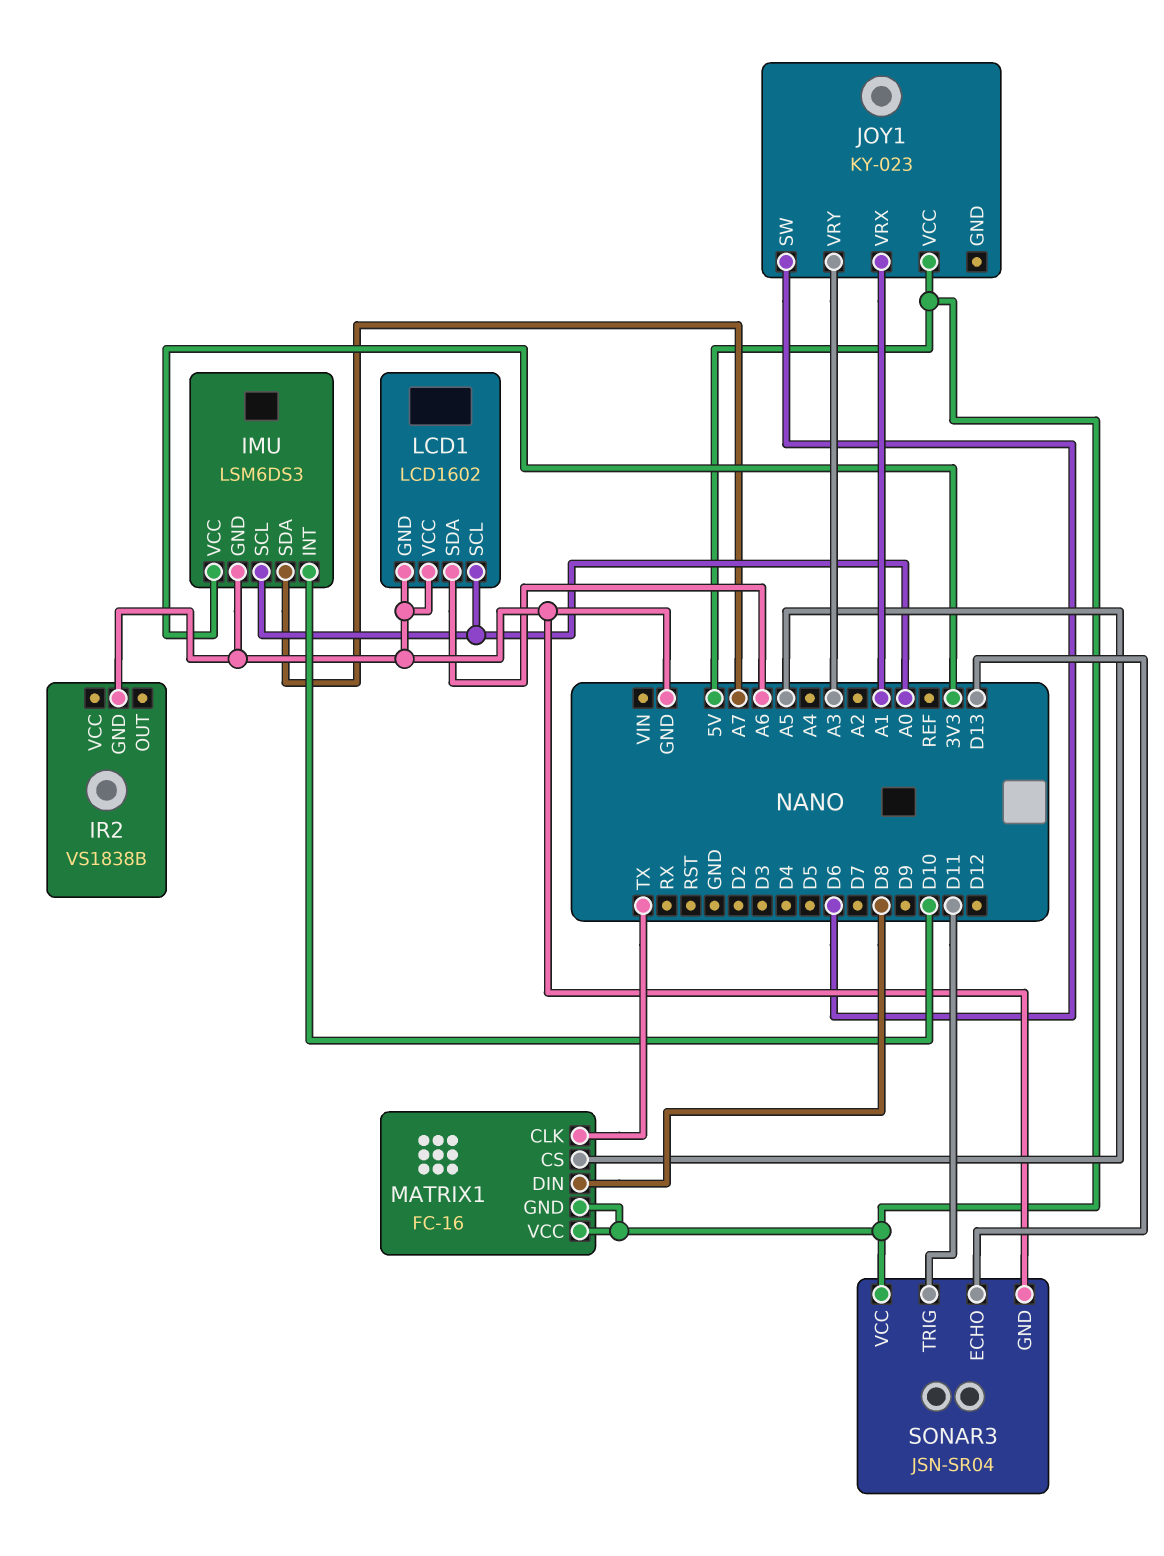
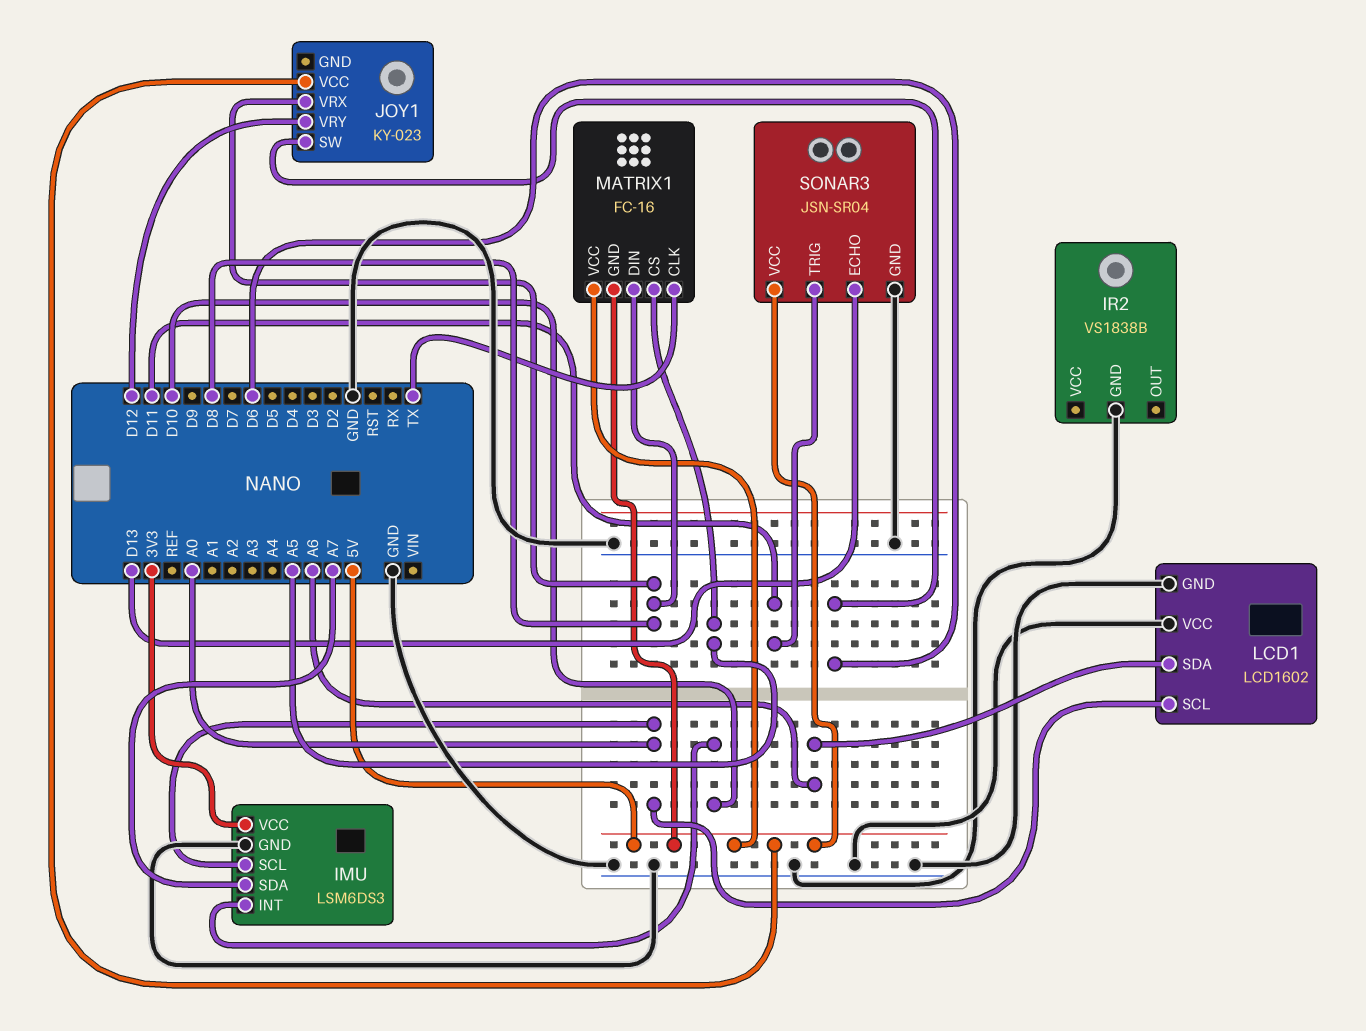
JOY1 pin VRX: A1 -> D8
JOY1 pin VRY: A3 -> D12

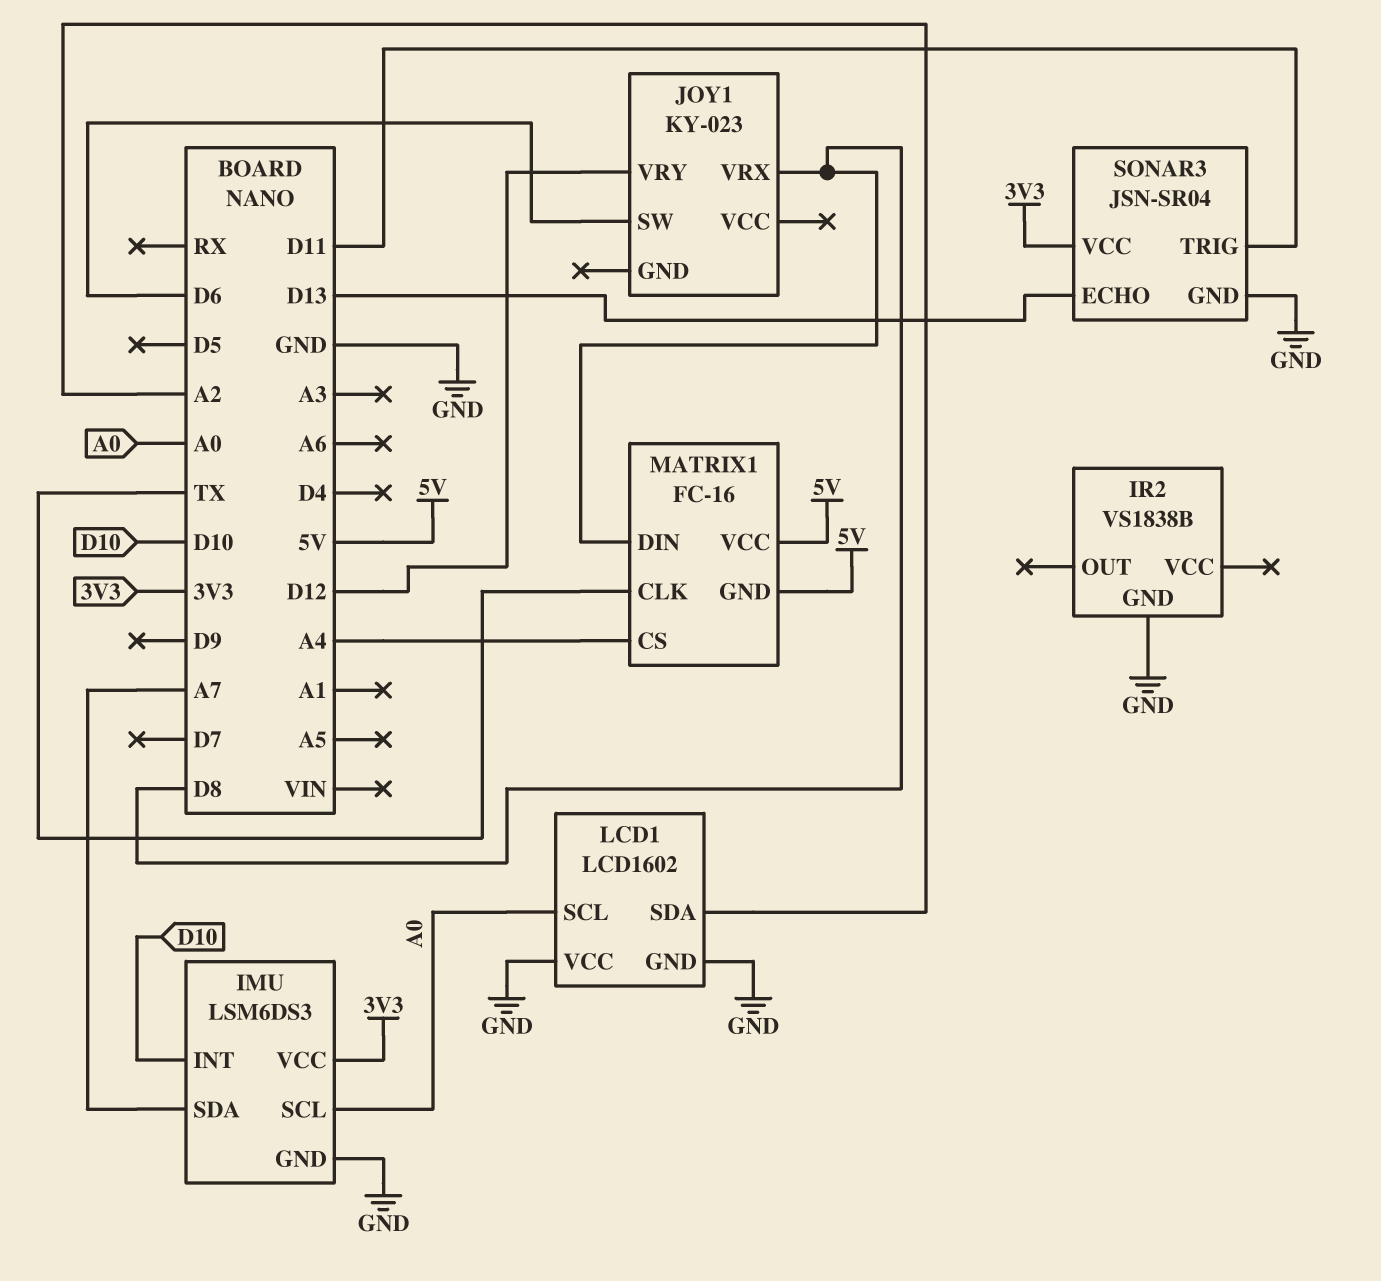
JOY1 pin VCC: 5V -> none
LCD1 pin SDA: A6 -> A2
MATRIX1 pin CS: A5 -> A4
SONAR3 pin VCC: 5V -> 3V3

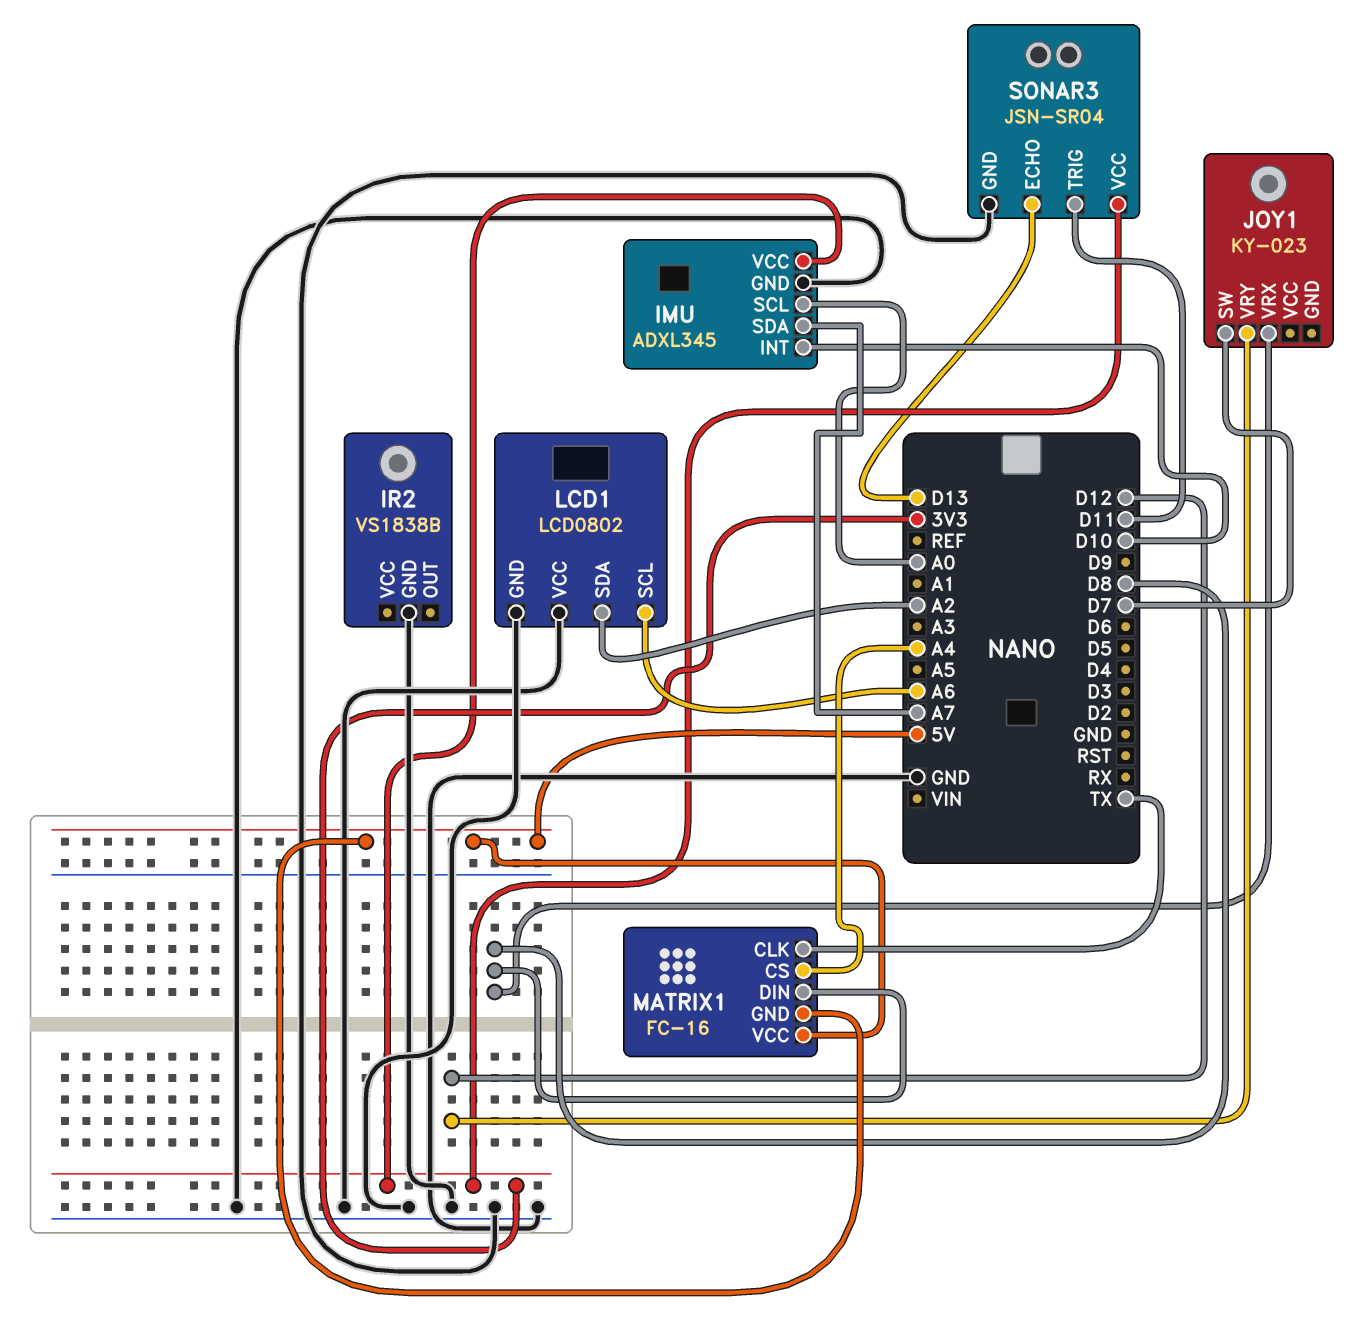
IMU: LSM6DS3 -> ADXL345
JOY1 pin SW: D6 -> D7
LCD1: LCD1602 -> LCD0802
LCD1 pin SCL: A0 -> A6

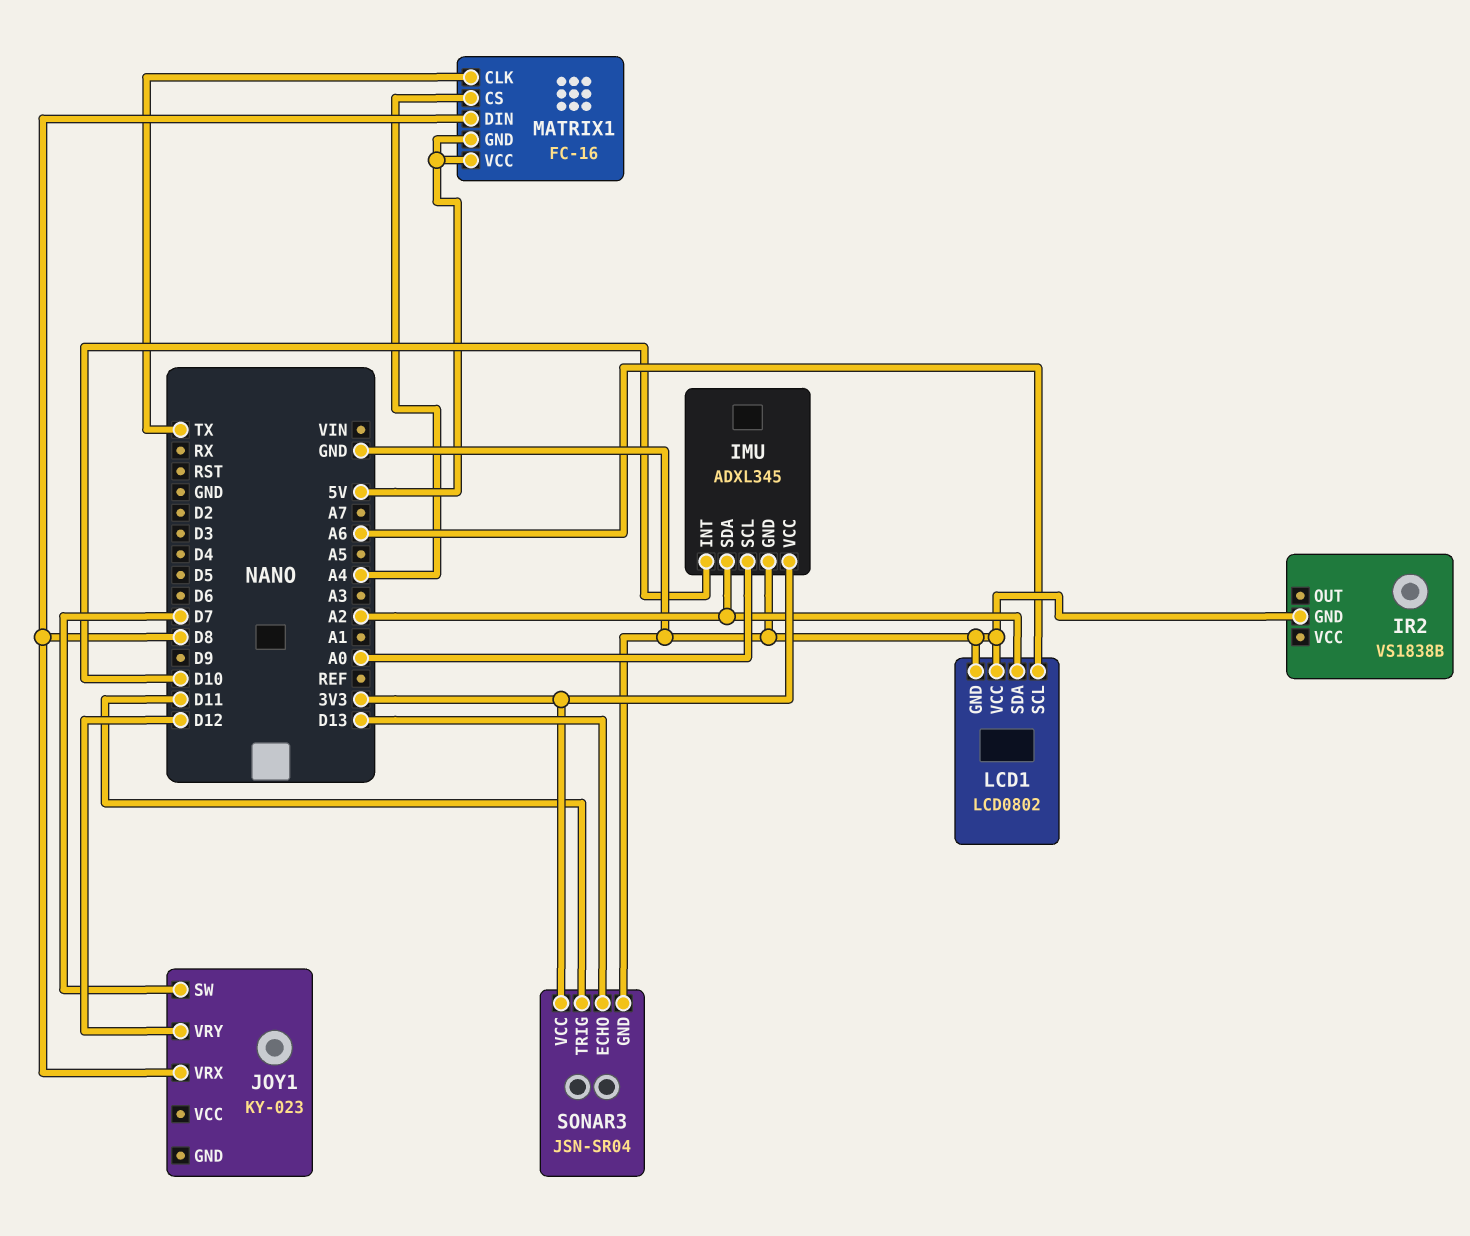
IMU pin SDA: A7 -> A2

